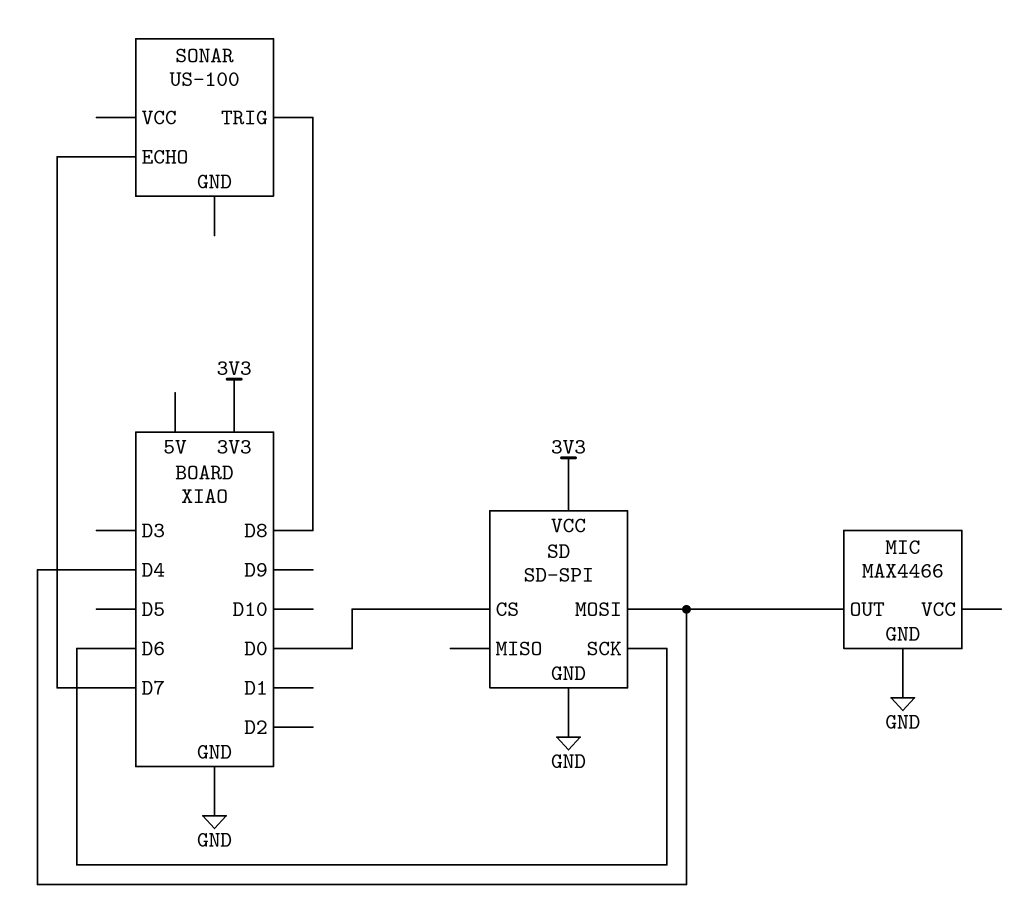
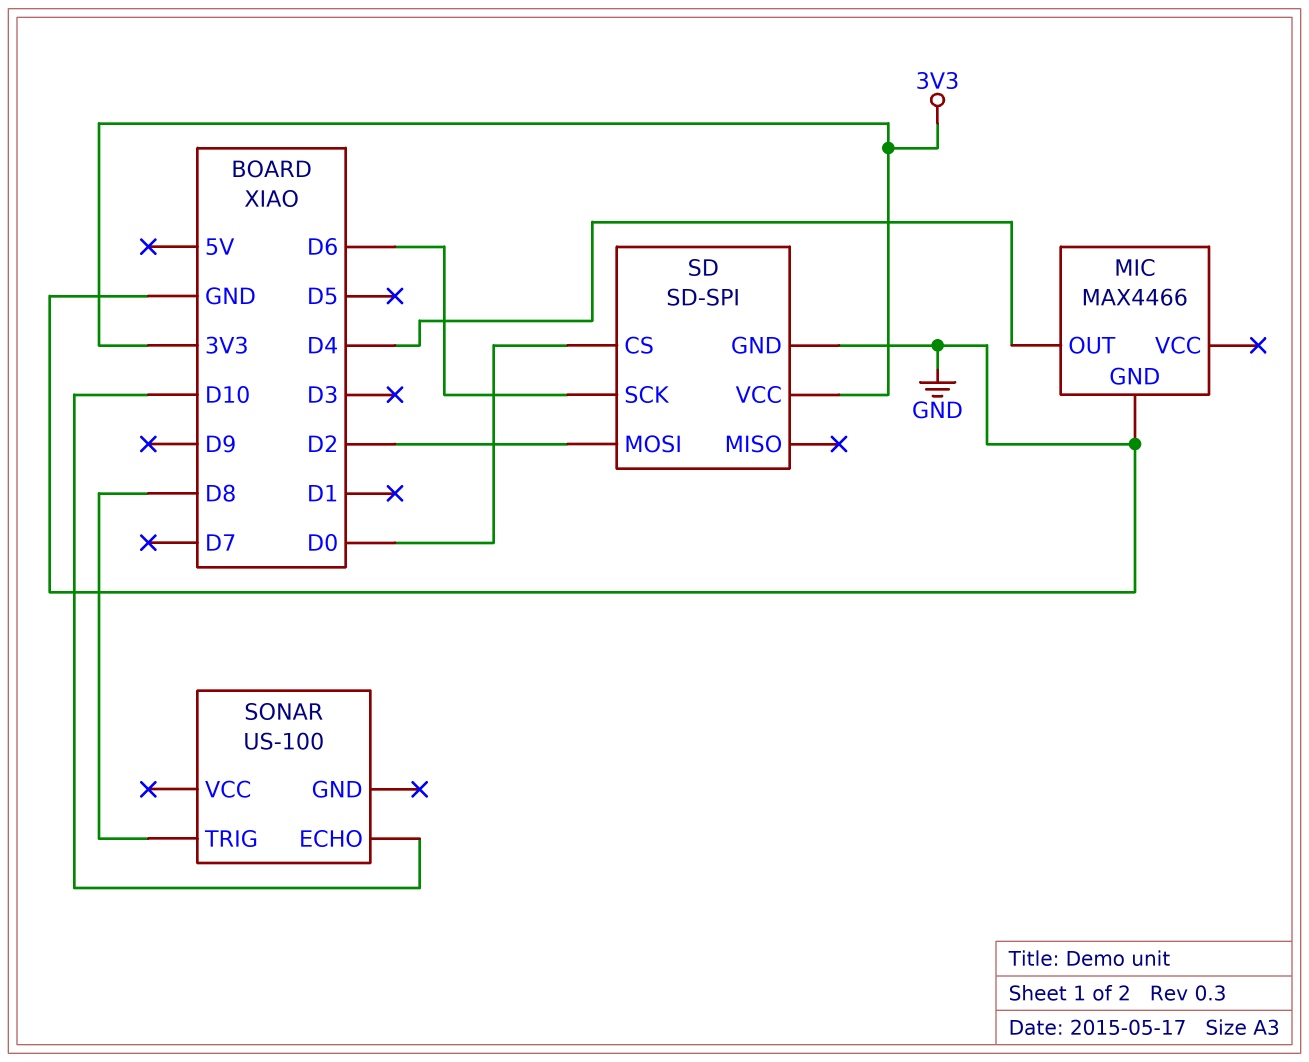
SD pin MOSI: D4 -> D2
SONAR pin ECHO: D7 -> D10

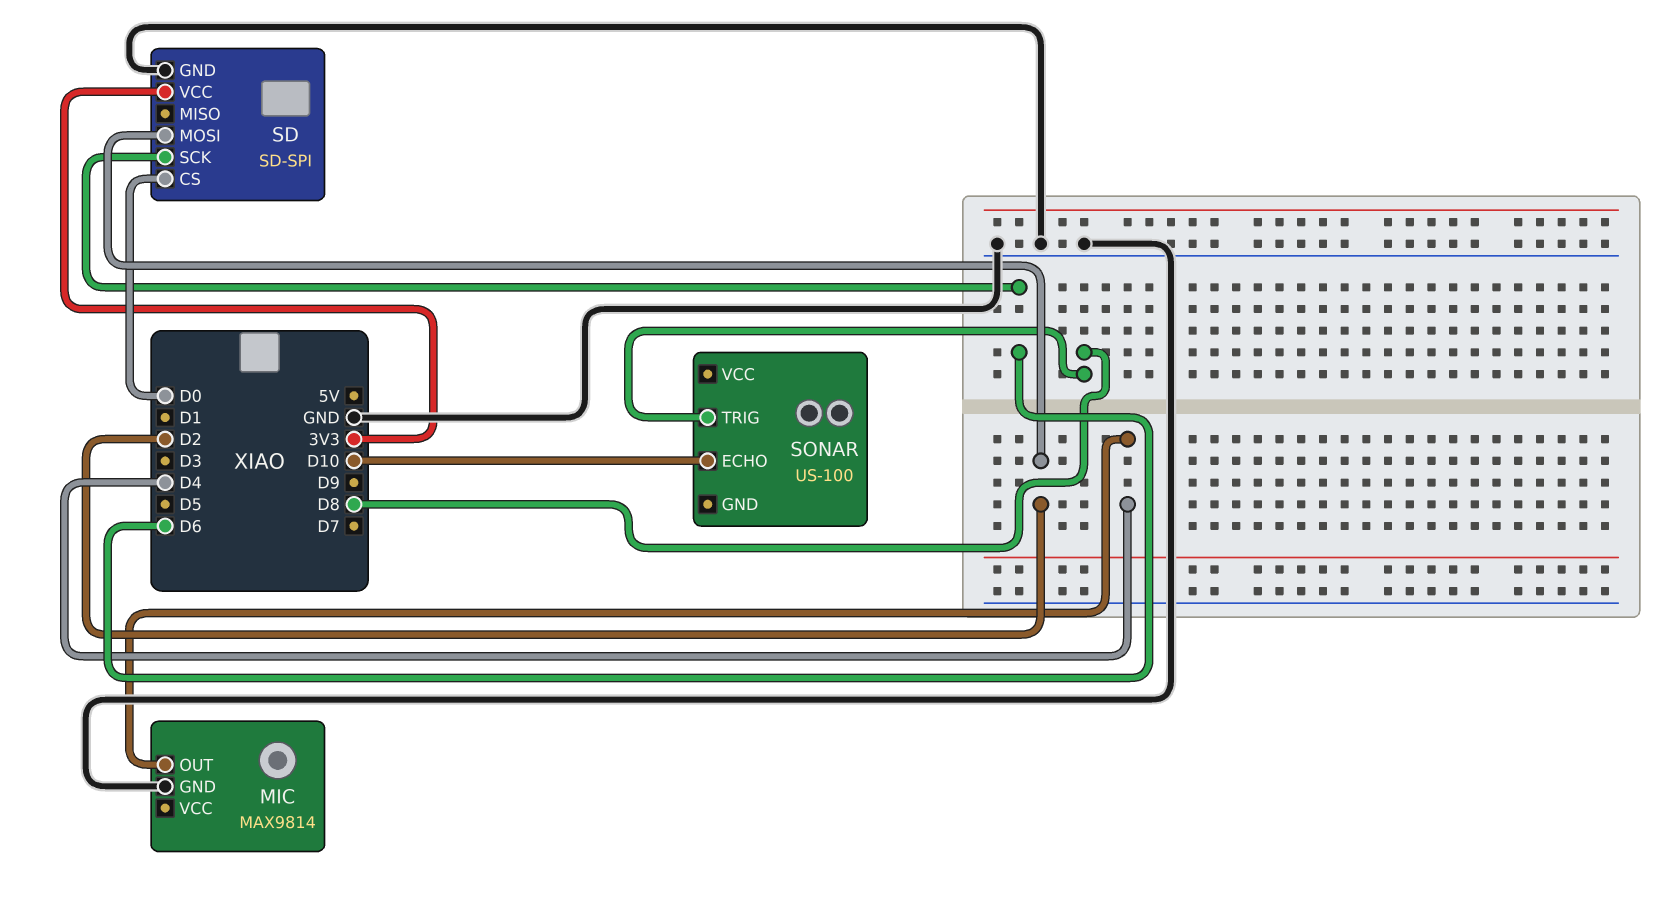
MIC: MAX4466 -> MAX9814

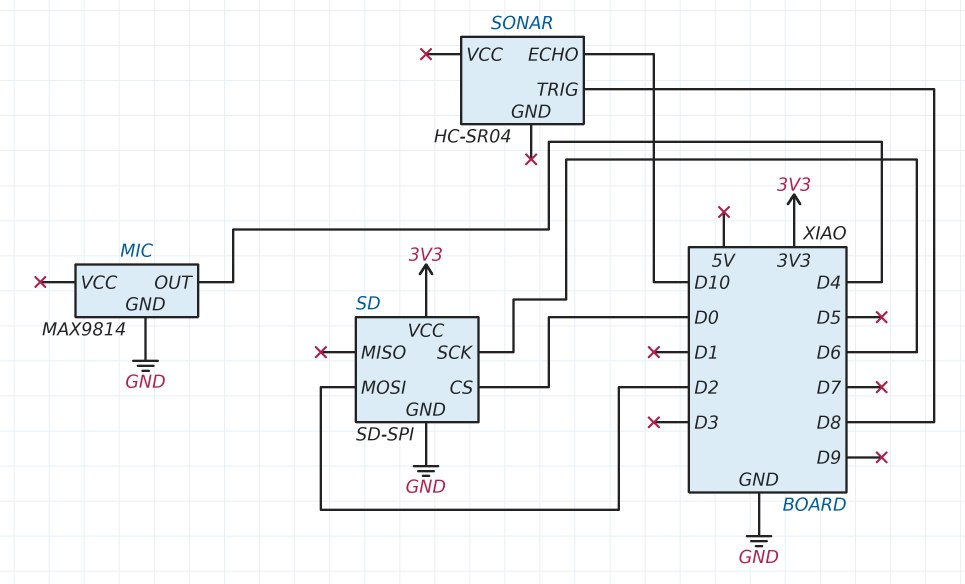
SONAR: US-100 -> HC-SR04

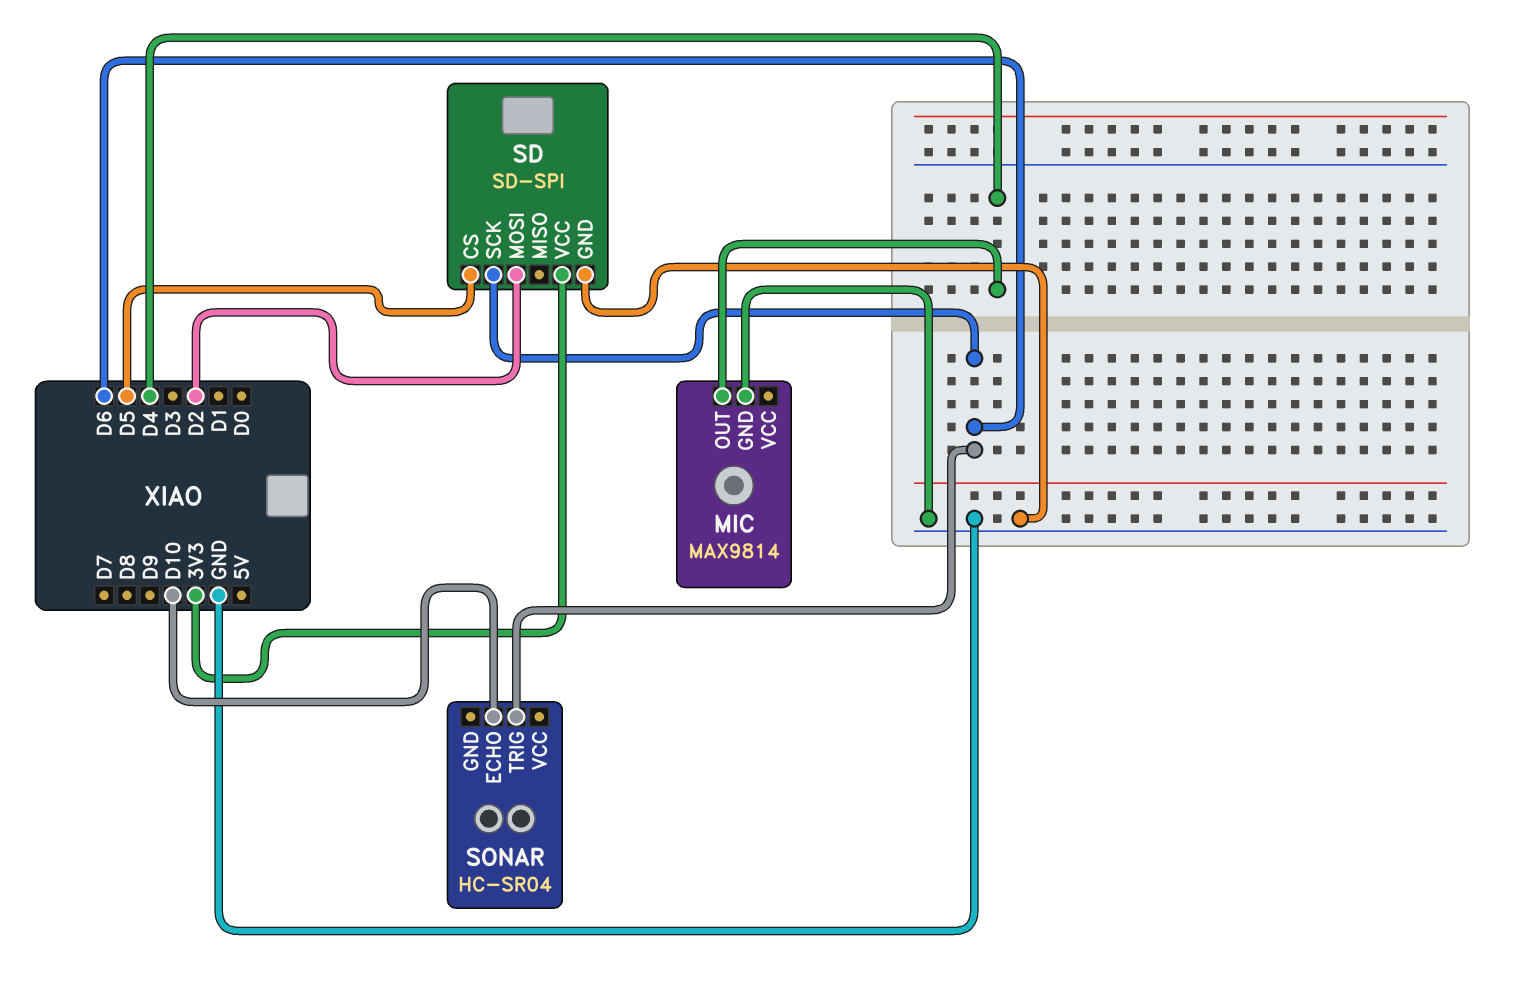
SD pin CS: D0 -> D5
SONAR pin TRIG: D8 -> D6

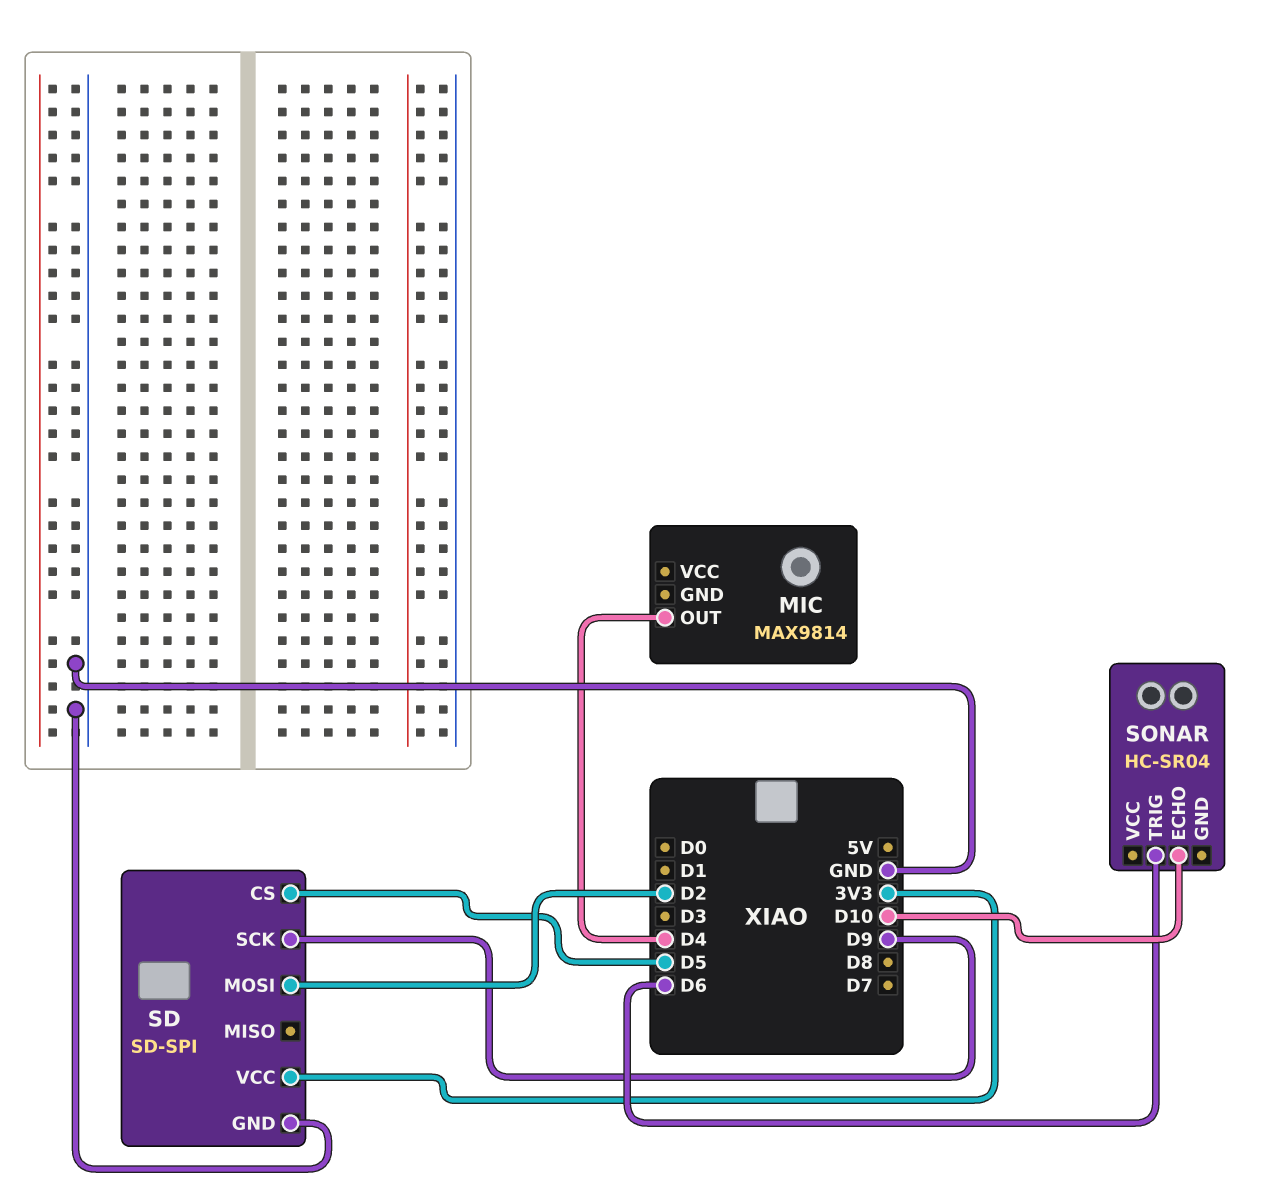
MIC pin GND: GND -> none
SD pin SCK: D6 -> D9

